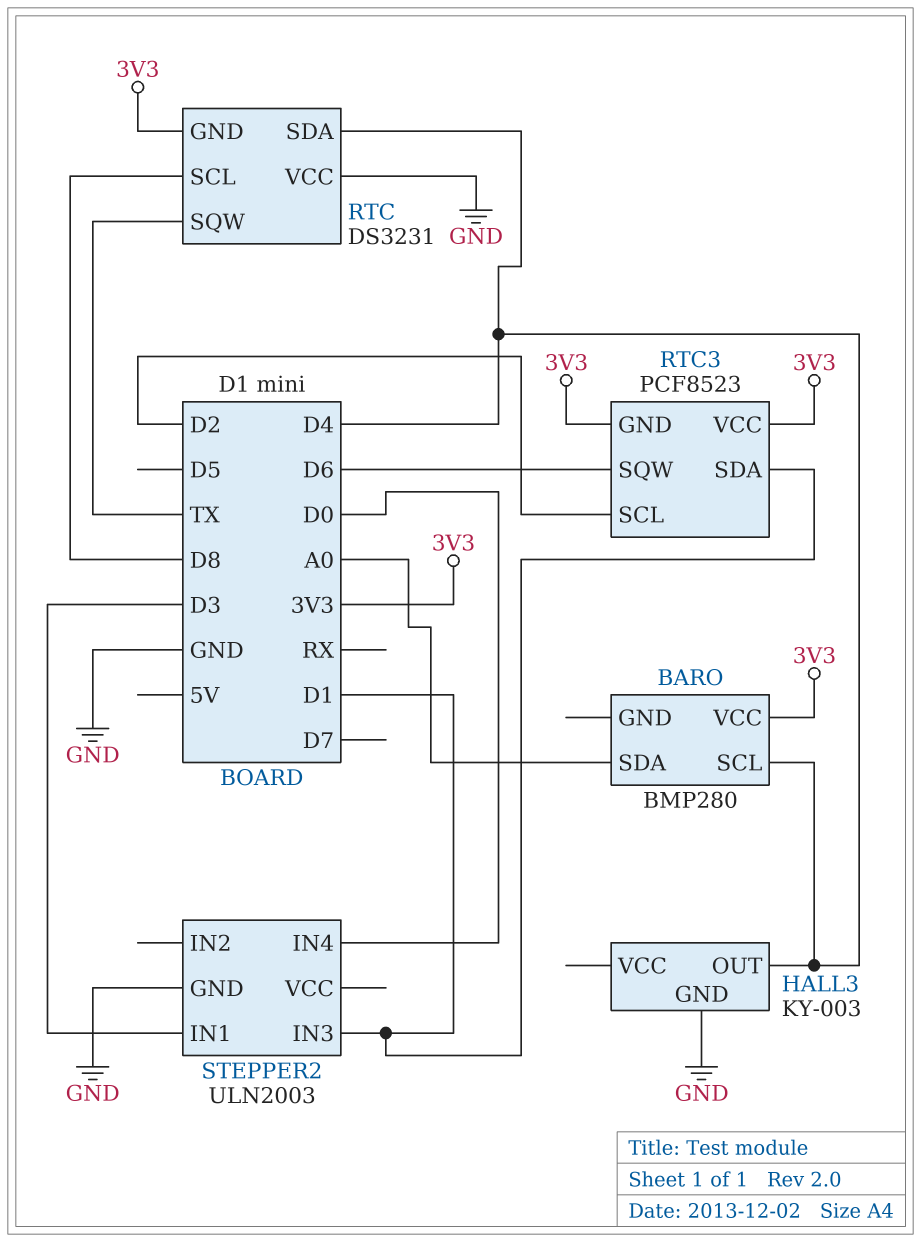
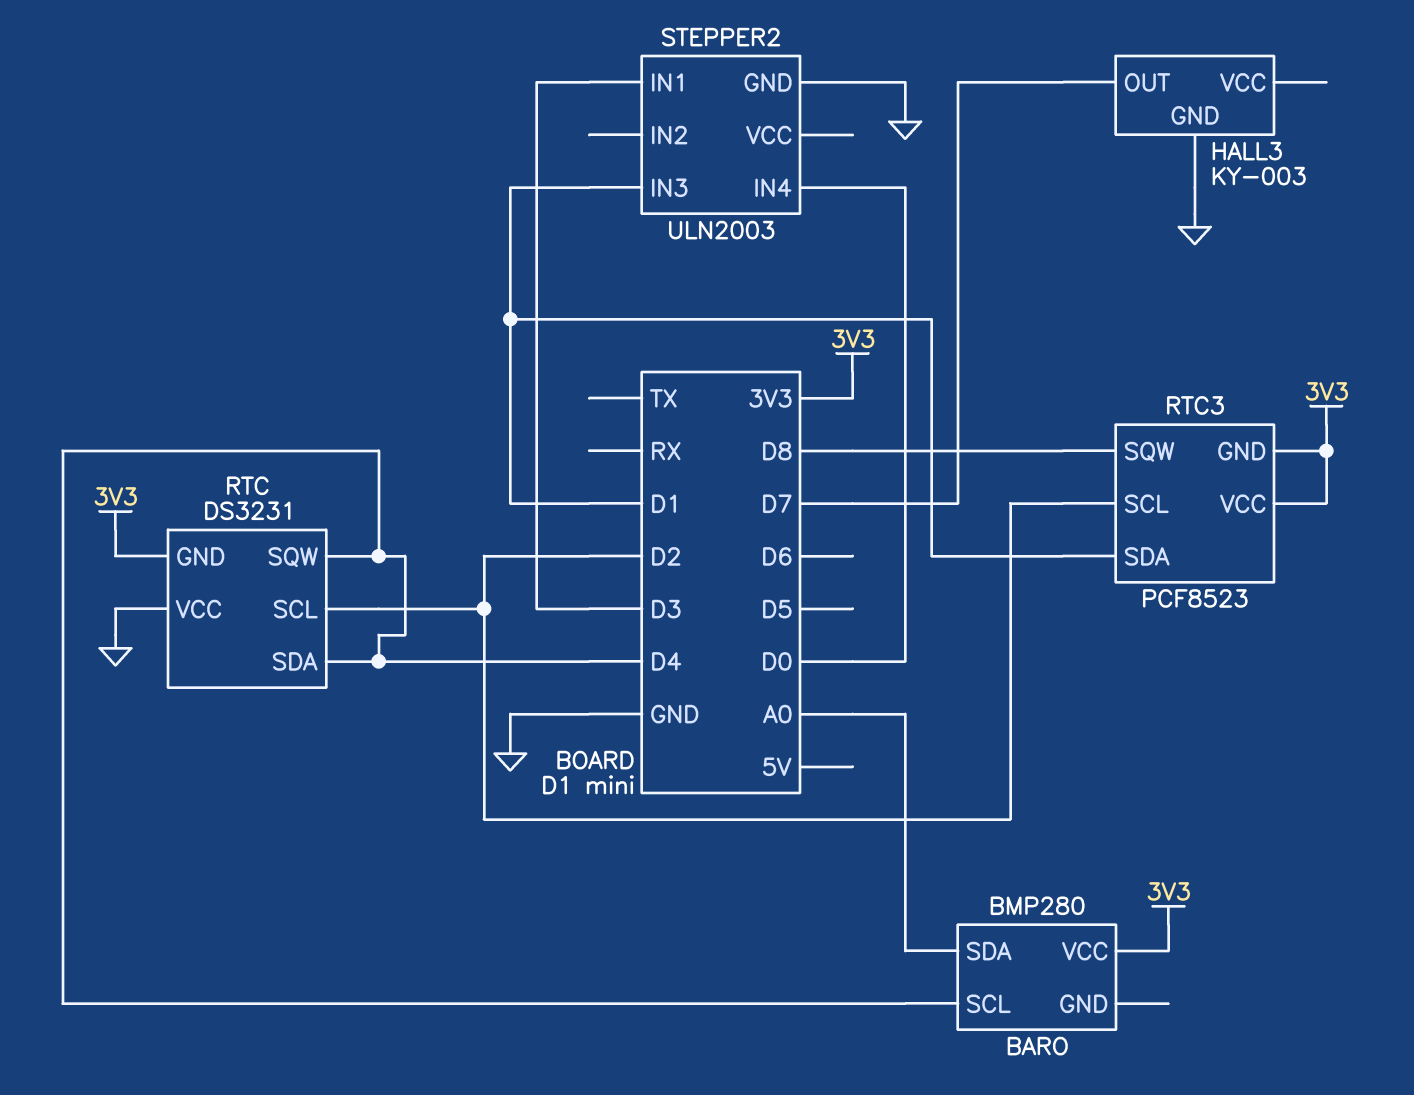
HALL3 pin OUT: D4 -> D7
RTC pin SCL: D8 -> D2
RTC pin SQW: TX -> D4
RTC3 pin SQW: D6 -> D8

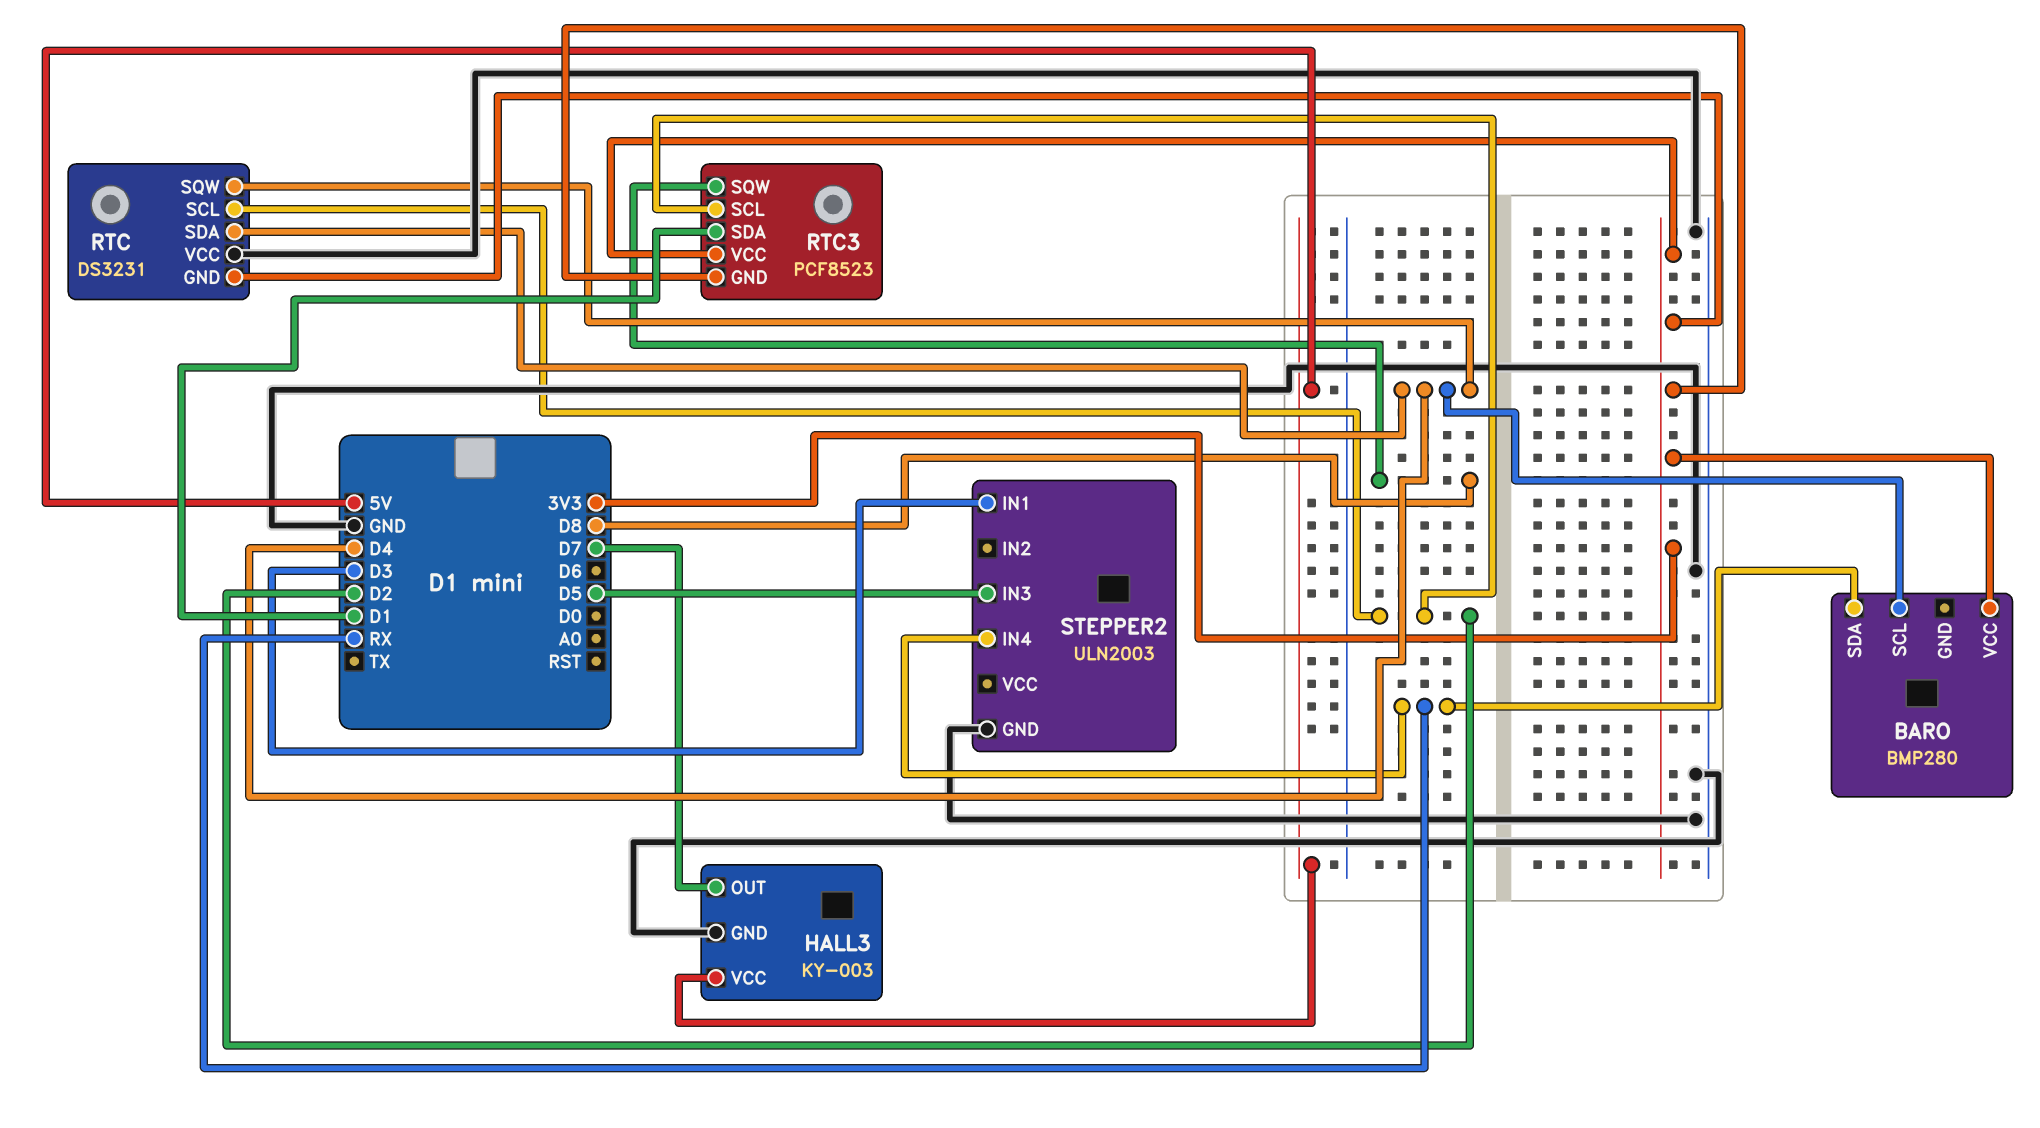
BARO pin SDA: A0 -> RX
HALL3 pin VCC: none -> 5V
STEPPER2 pin IN3: D1 -> D5
STEPPER2 pin IN4: D0 -> RX

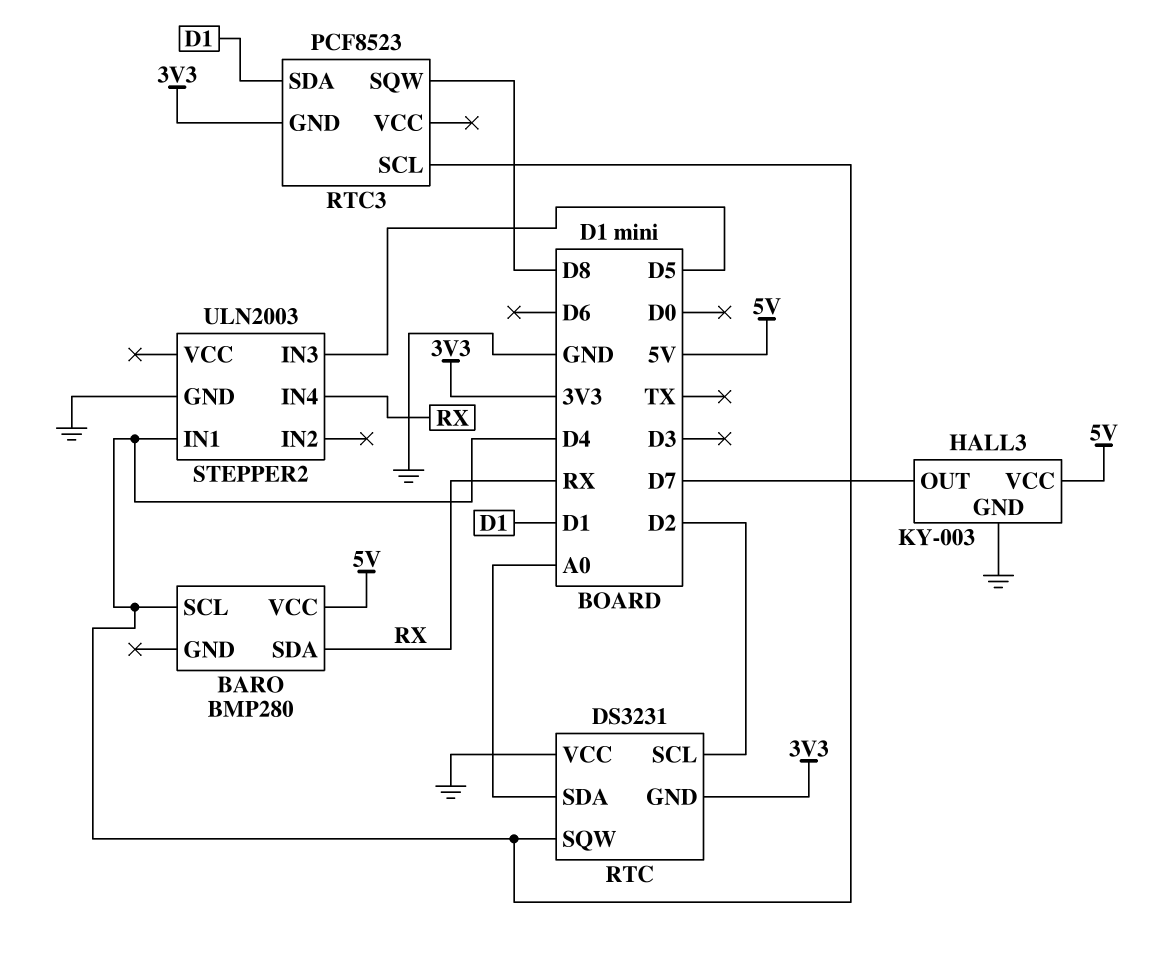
BARO pin VCC: 3V3 -> 5V
RTC pin SDA: D4 -> A0
RTC3 pin SCL: D2 -> D4
RTC3 pin VCC: 3V3 -> none
STEPPER2 pin IN1: D3 -> D4

